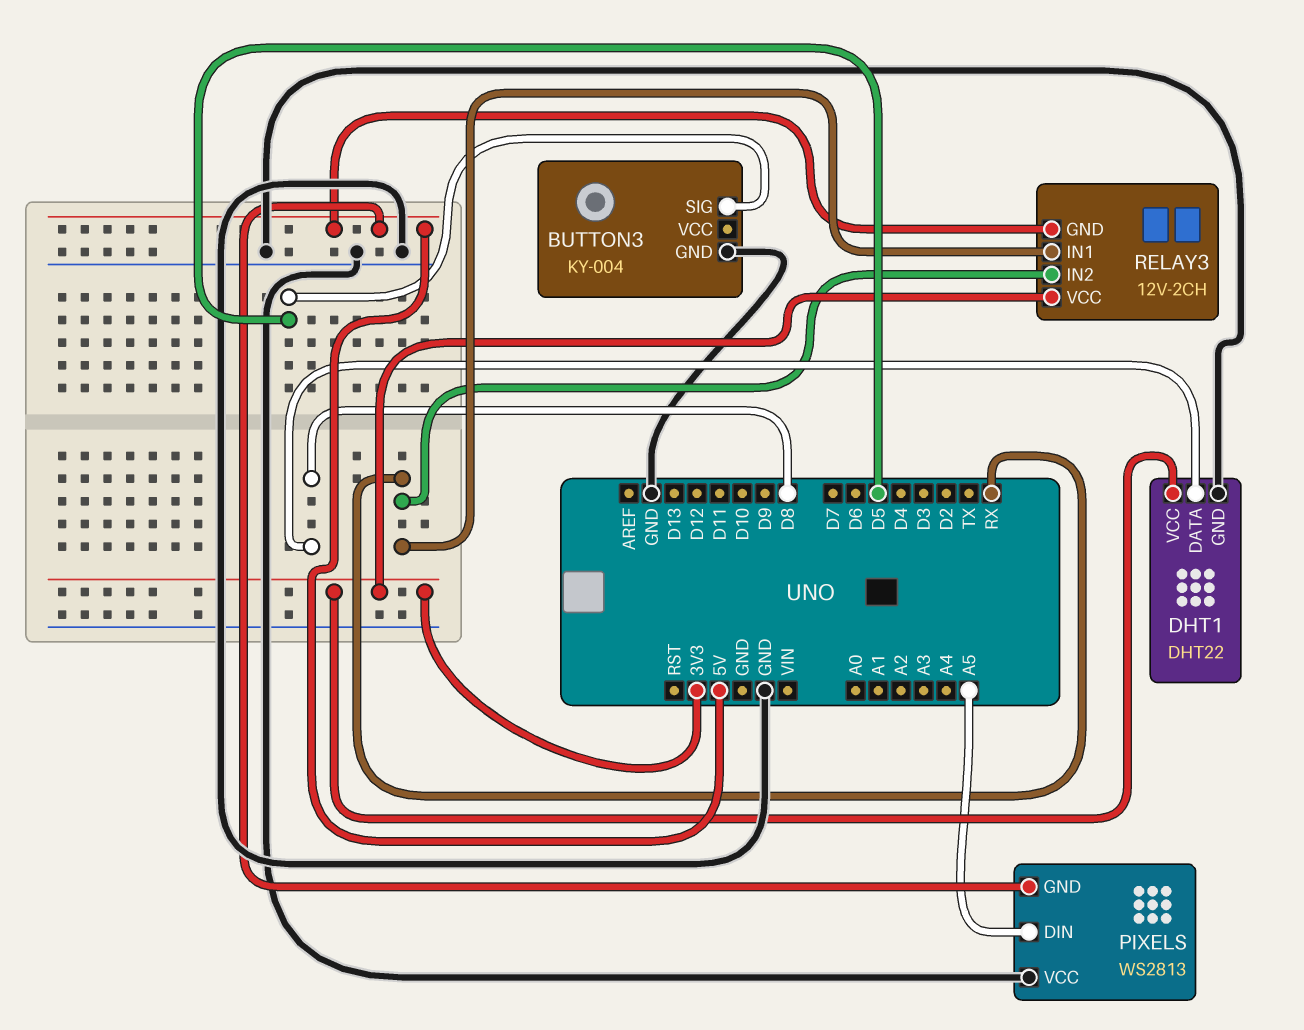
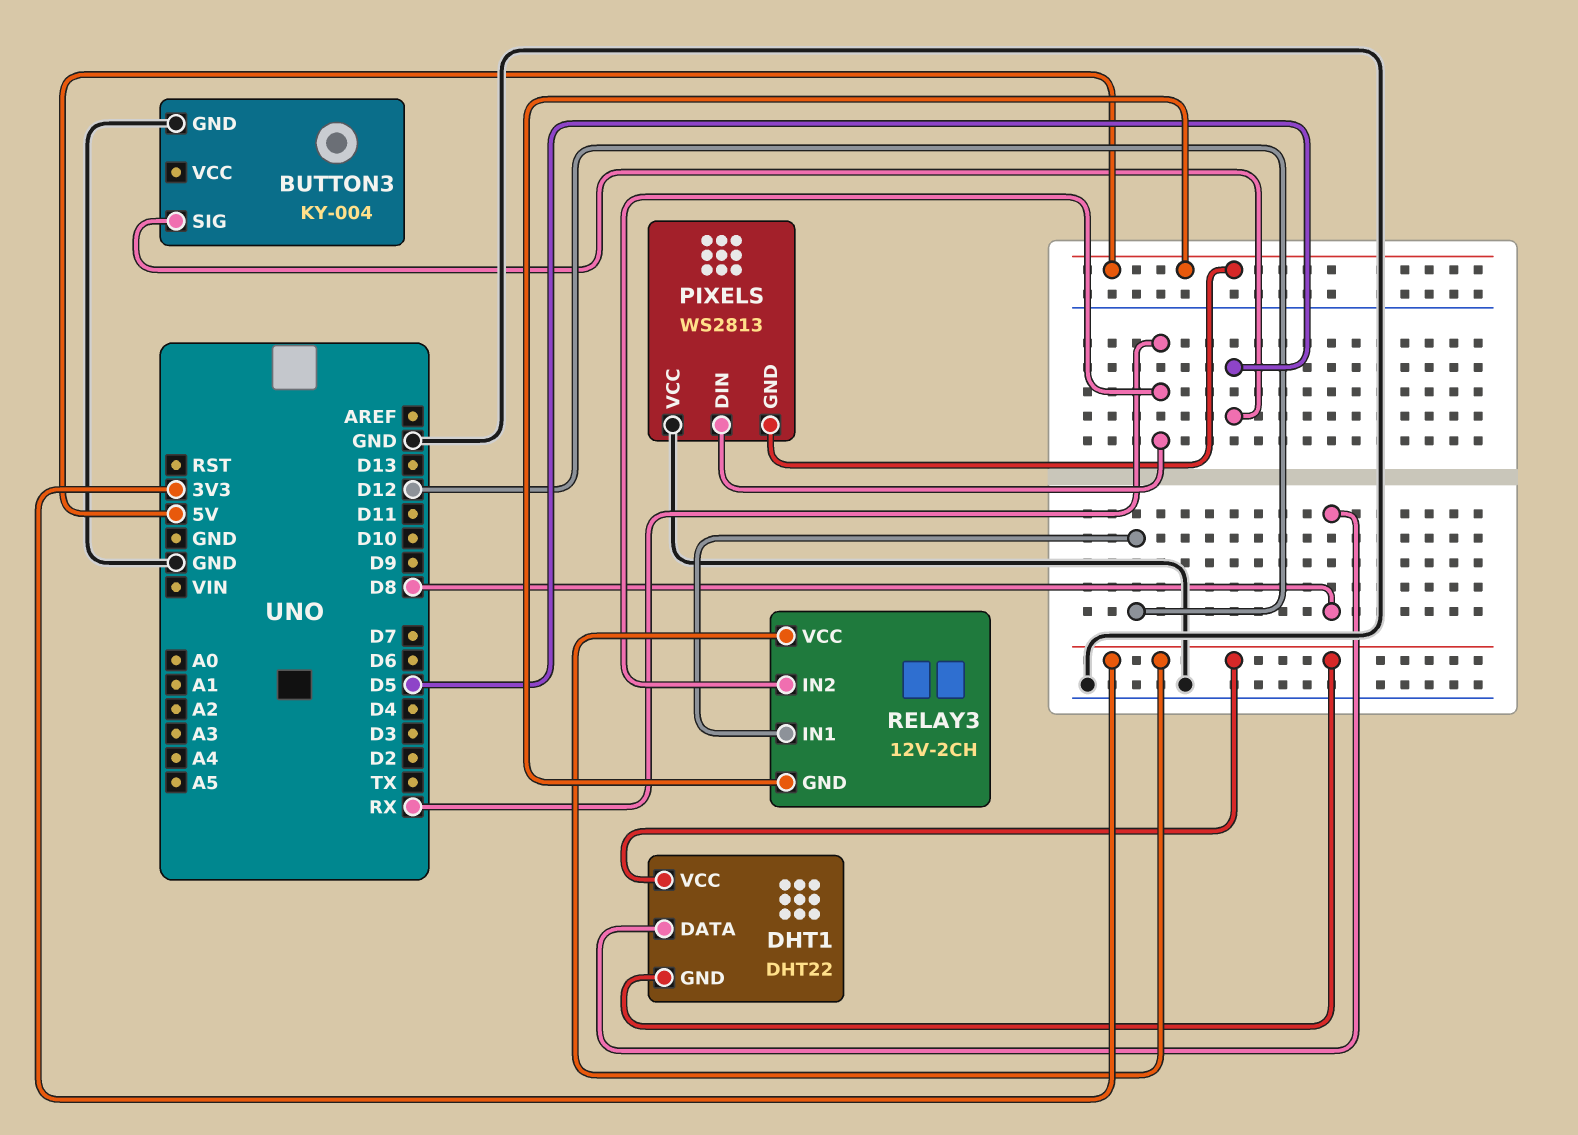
DHT1 pin GND: GND -> 3V3
PIXELS pin DIN: A5 -> RX
RELAY3 pin IN1: RX -> D12

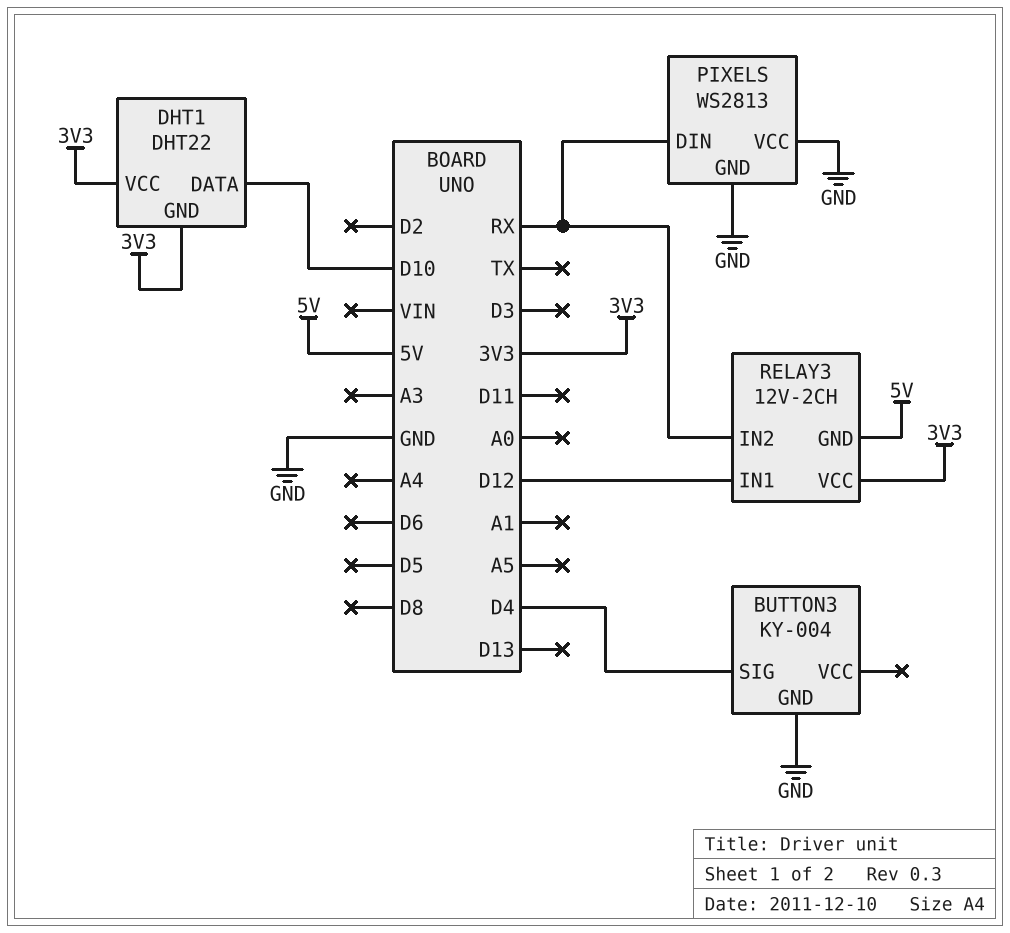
BUTTON3 pin SIG: D5 -> D4
DHT1 pin DATA: D8 -> D10
PIXELS pin GND: 5V -> GND

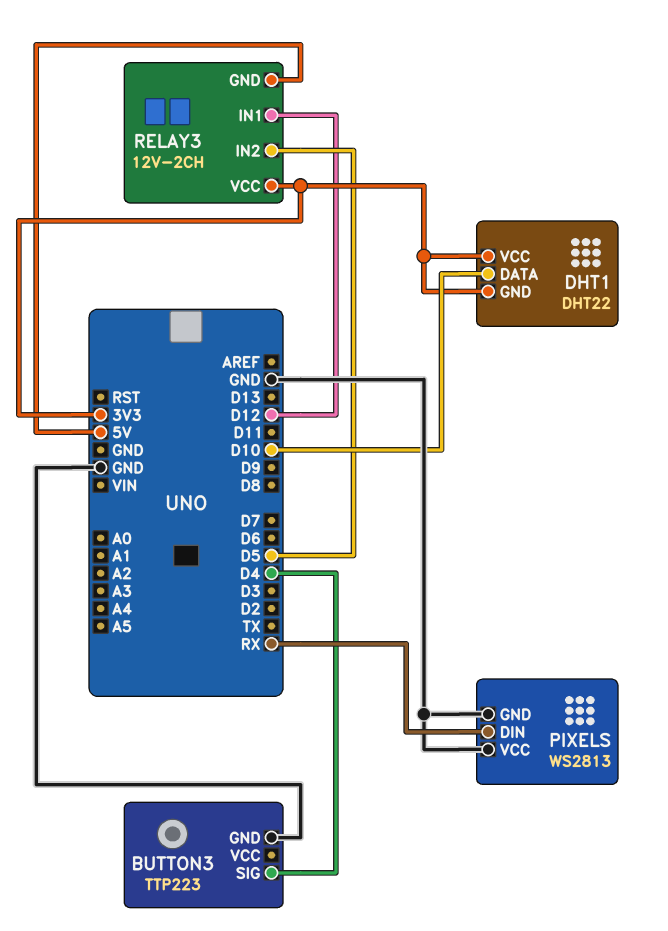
BUTTON3: KY-004 -> TTP223
RELAY3 pin IN2: RX -> D5

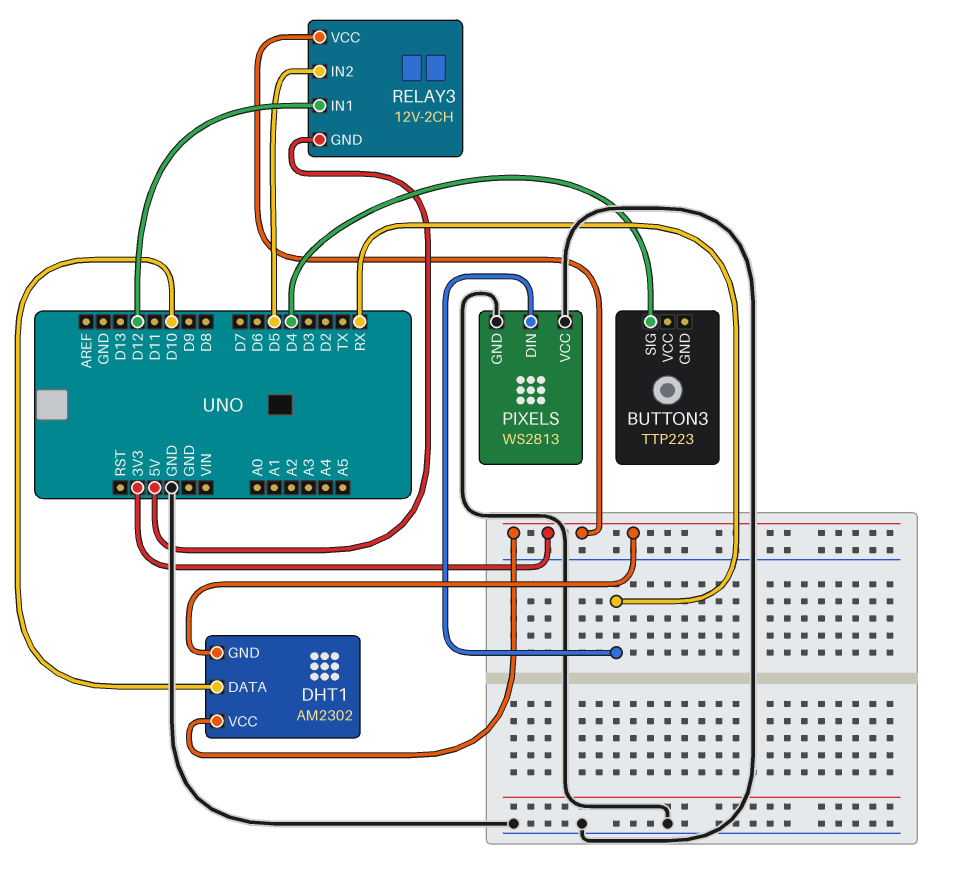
BUTTON3 pin GND: GND -> none
DHT1: DHT22 -> AM2302

